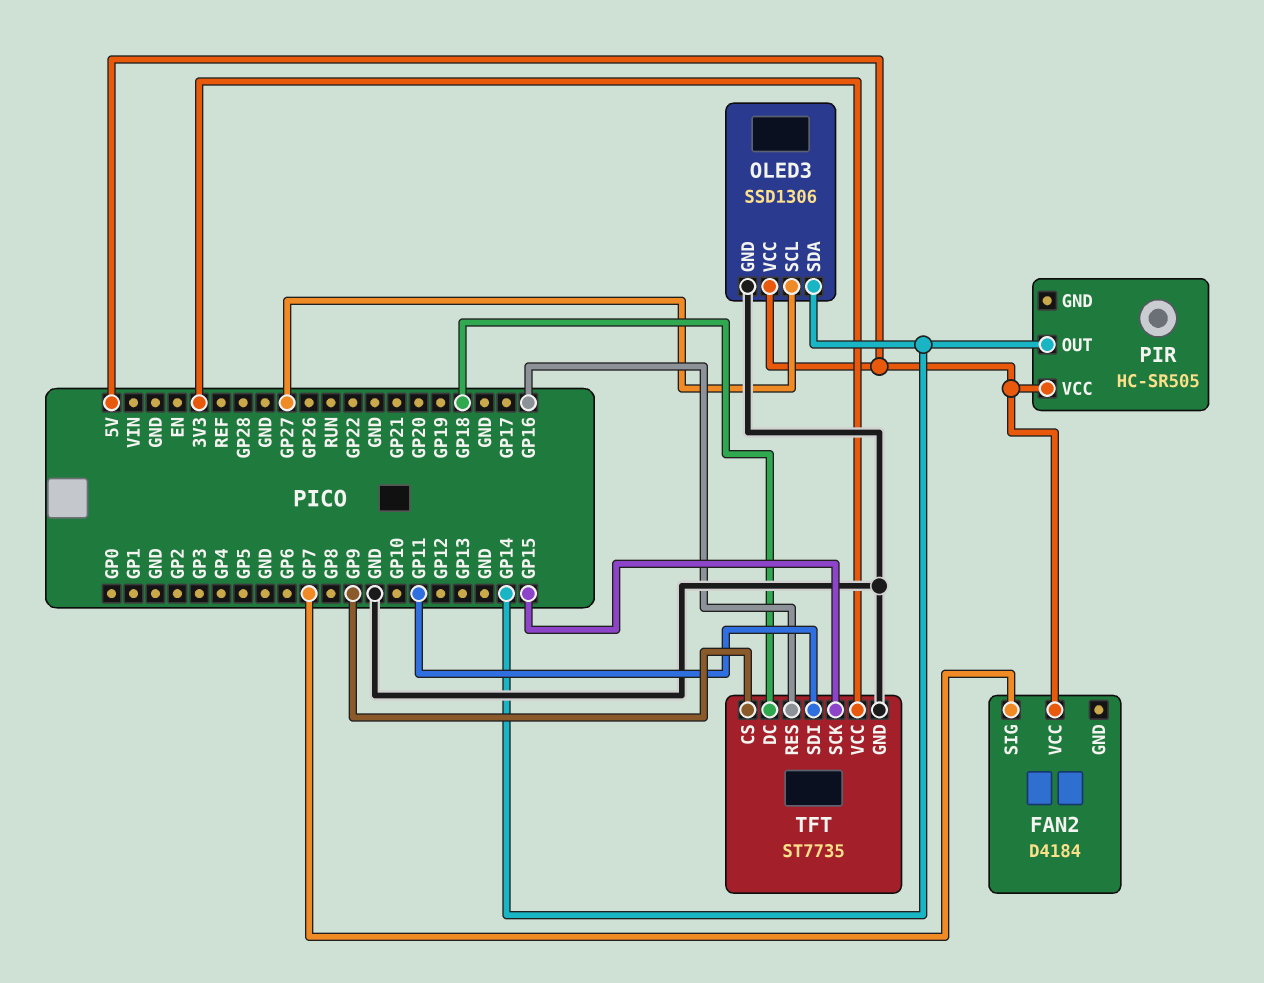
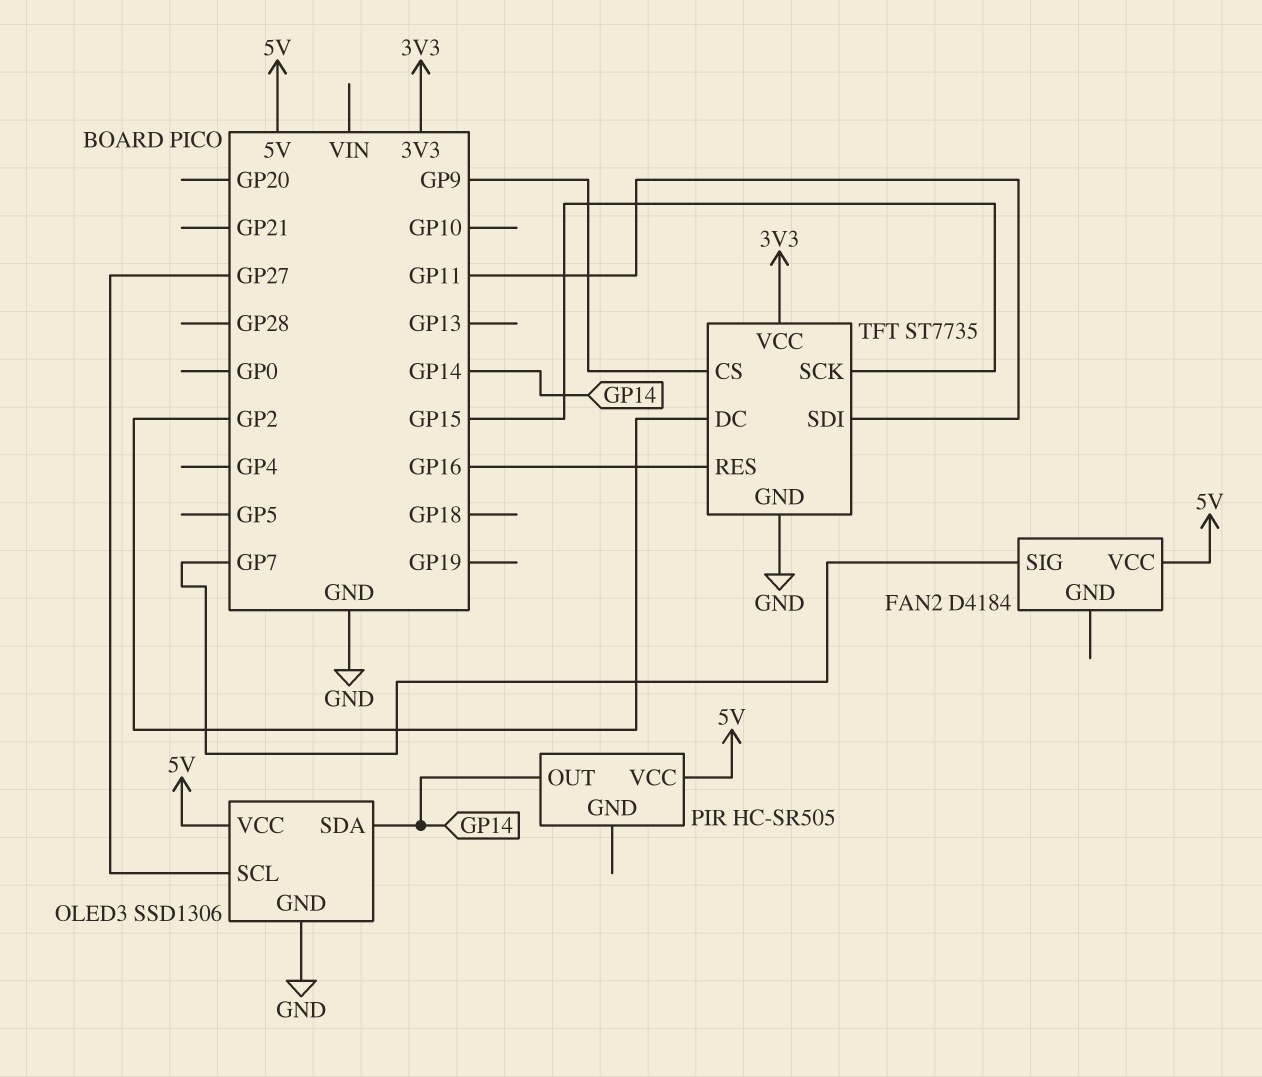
TFT pin DC: GP18 -> GP2

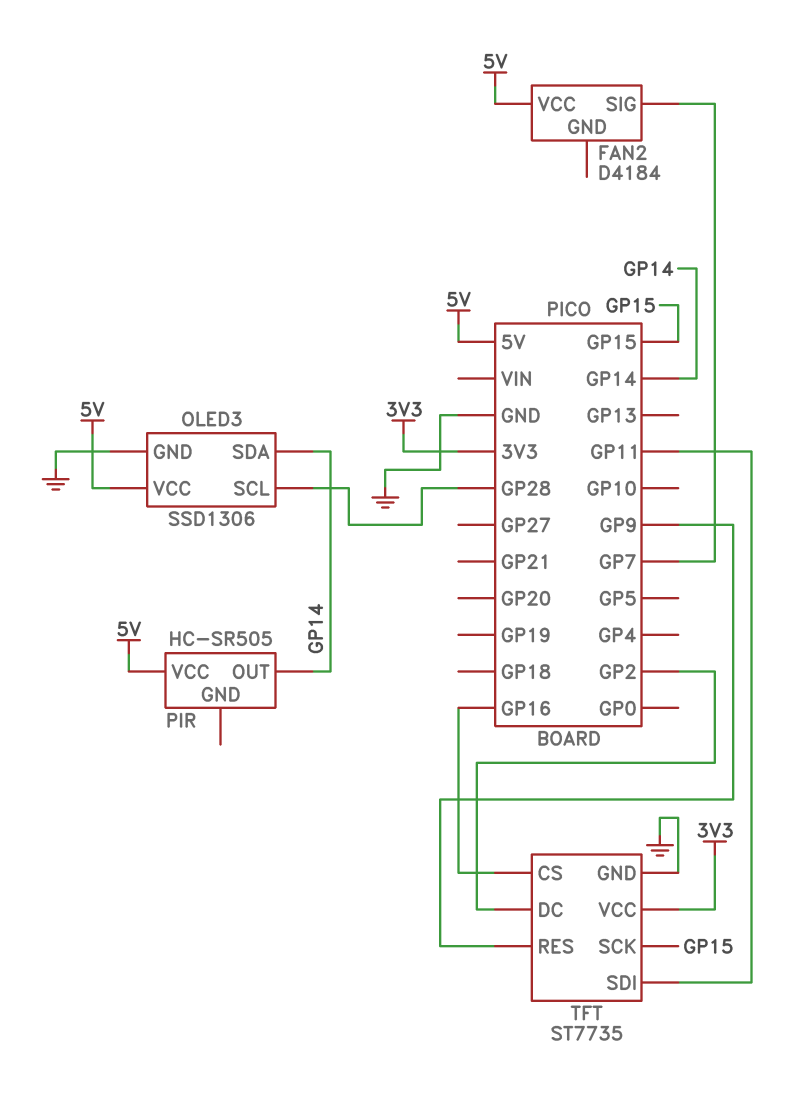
OLED3 pin SCL: GP27 -> GP28
TFT pin CS: GP9 -> GP16
TFT pin RES: GP16 -> GP9

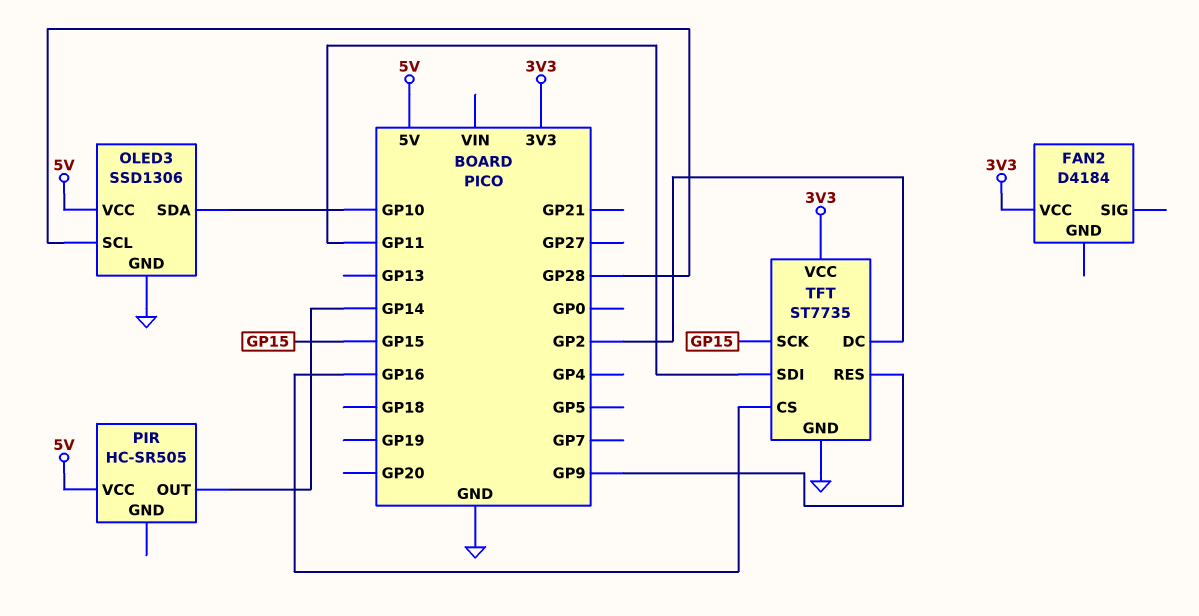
FAN2 pin SIG: GP7 -> none
FAN2 pin VCC: 5V -> 3V3
OLED3 pin SDA: GP14 -> GP10

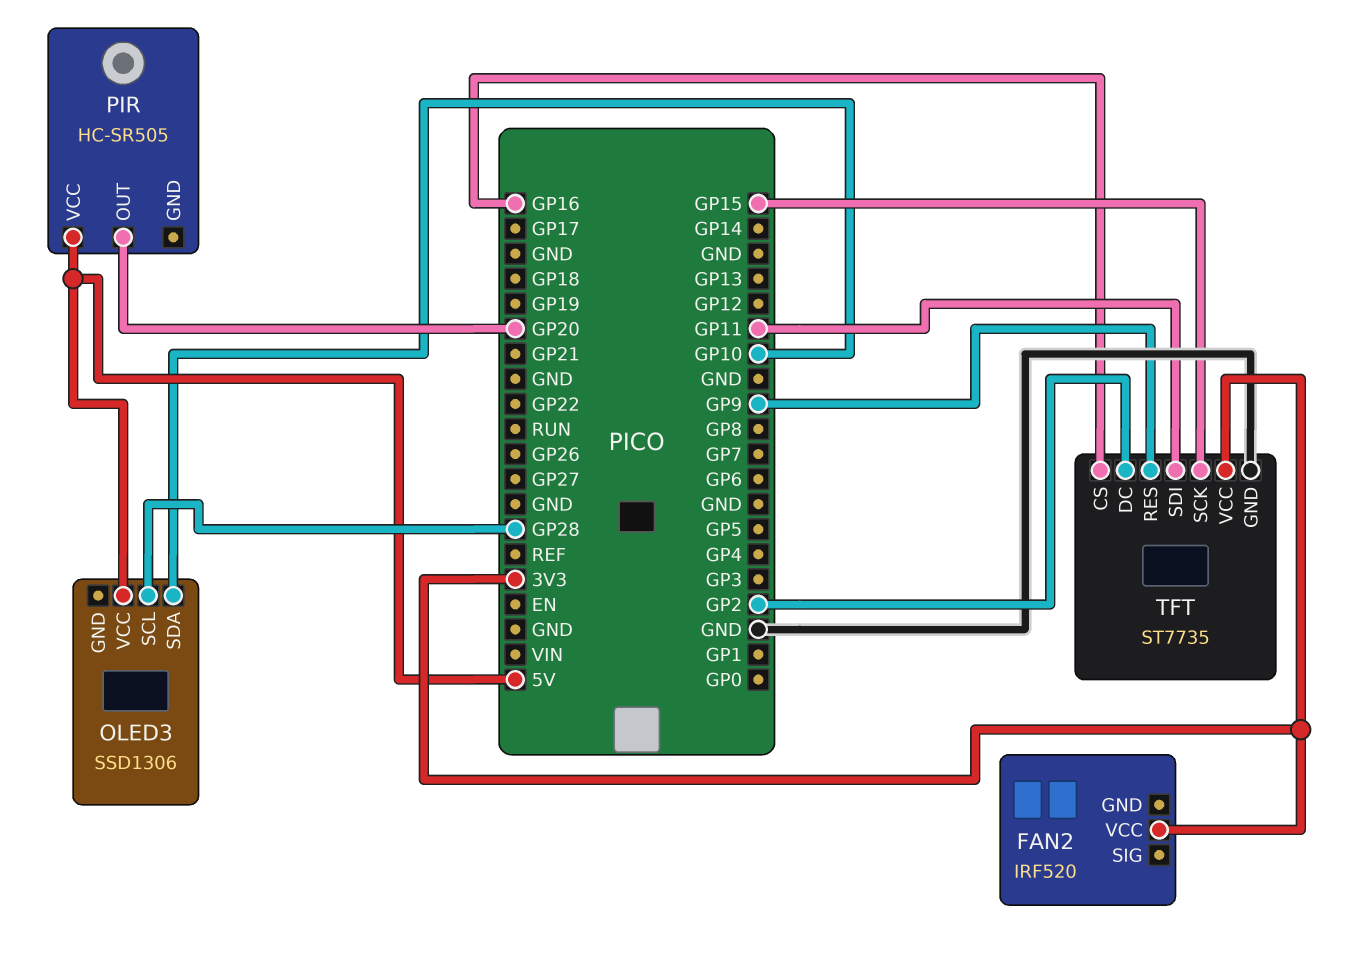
FAN2: D4184 -> IRF520
OLED3 pin GND: GND -> none
PIR pin OUT: GP14 -> GP20

